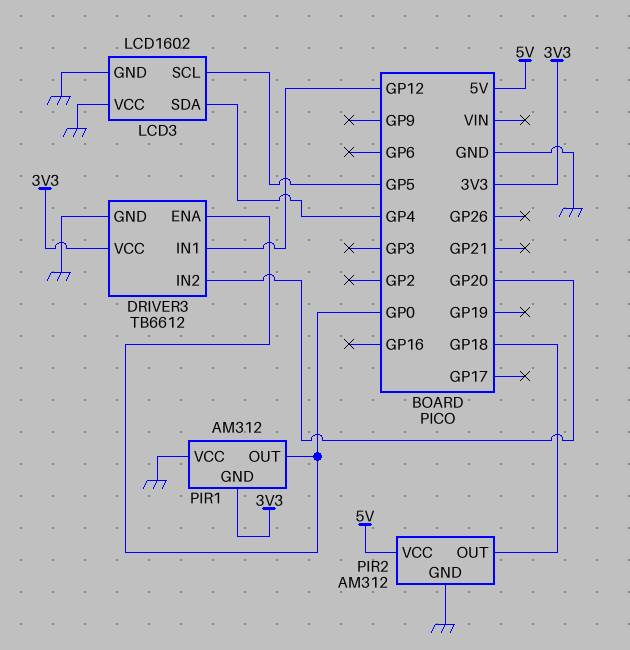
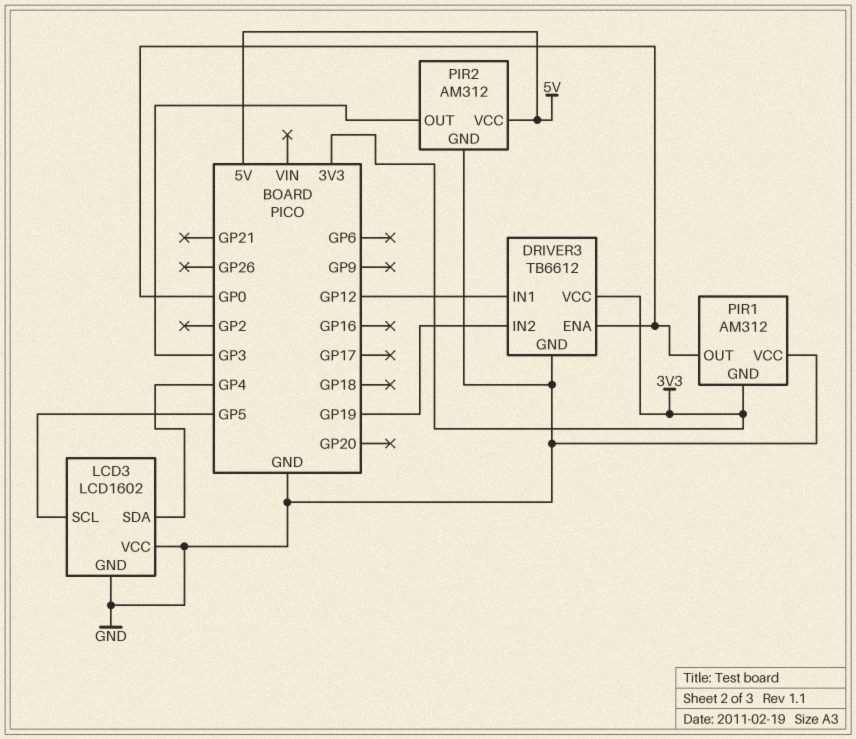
DRIVER3 pin IN2: GP20 -> GP19
PIR2 pin OUT: GP18 -> GP3

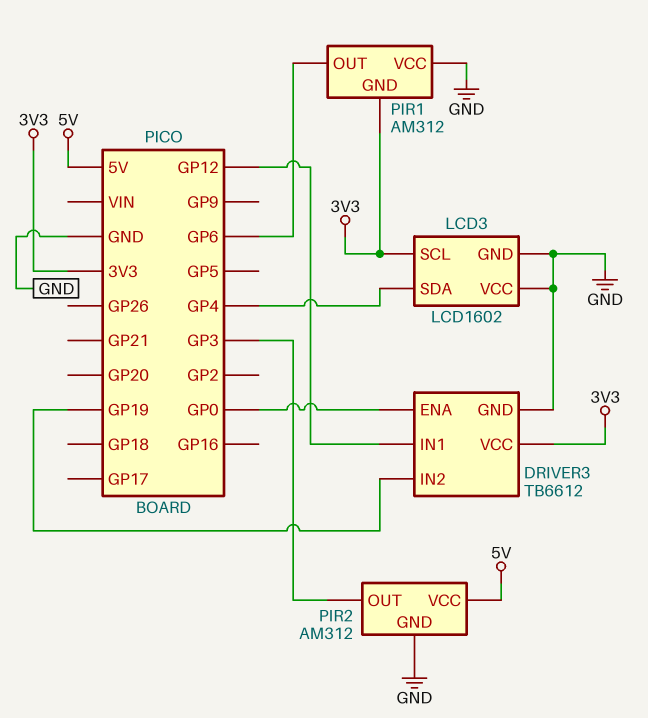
LCD3 pin SCL: GP5 -> 3V3
PIR1 pin OUT: GP0 -> GP6

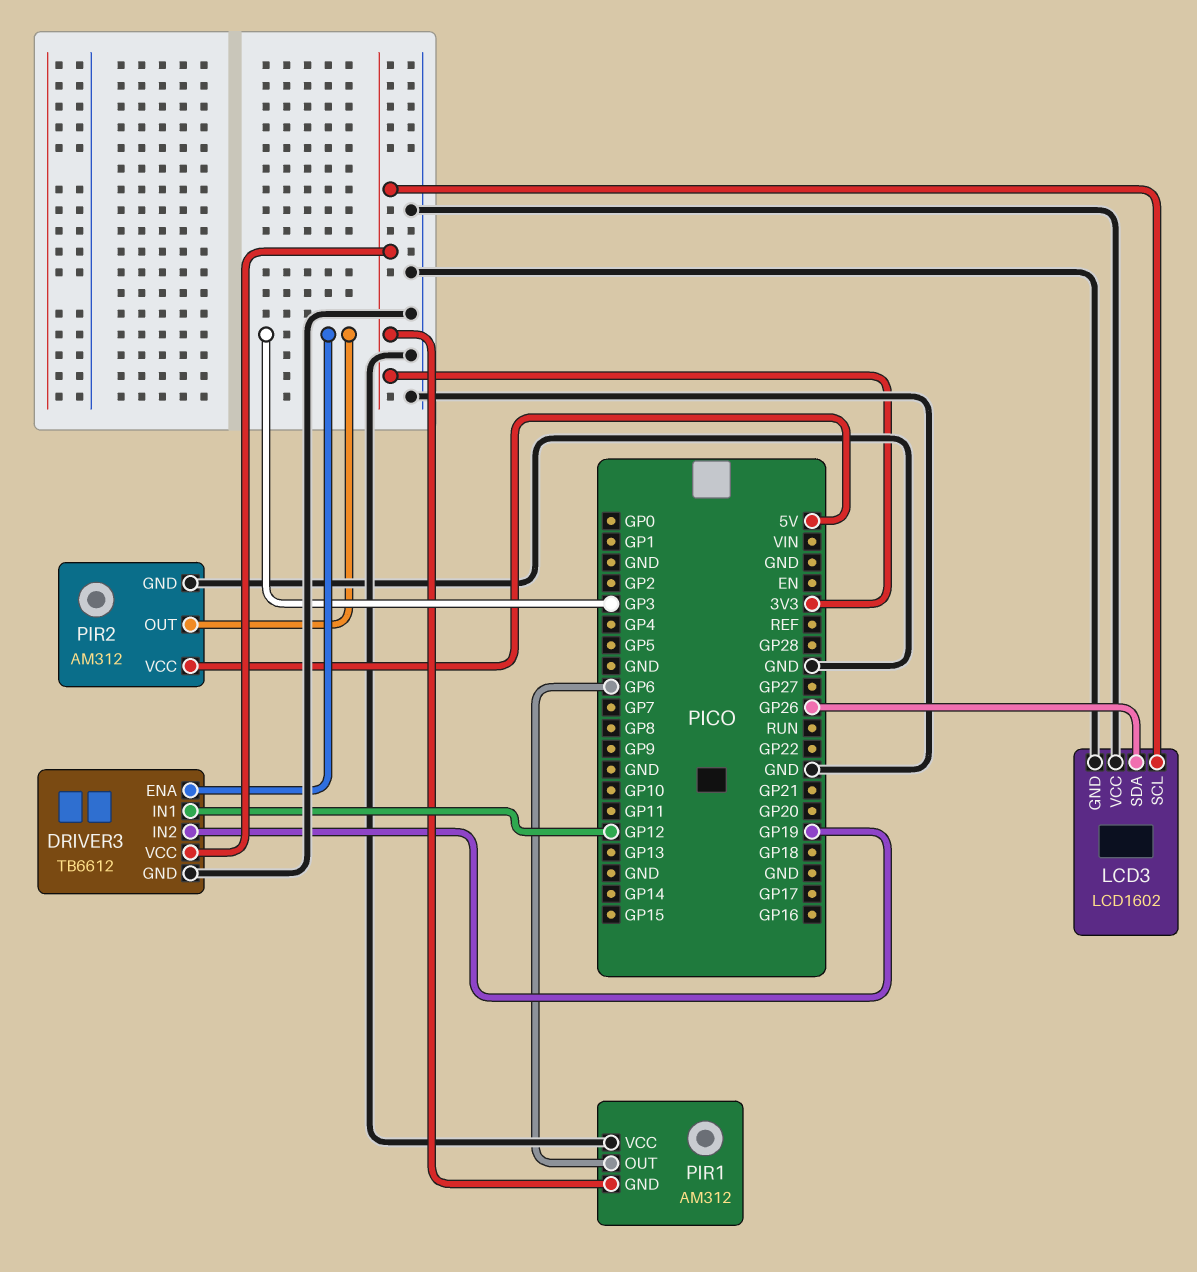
DRIVER3 pin ENA: GP0 -> GP3
LCD3 pin SDA: GP4 -> GP26

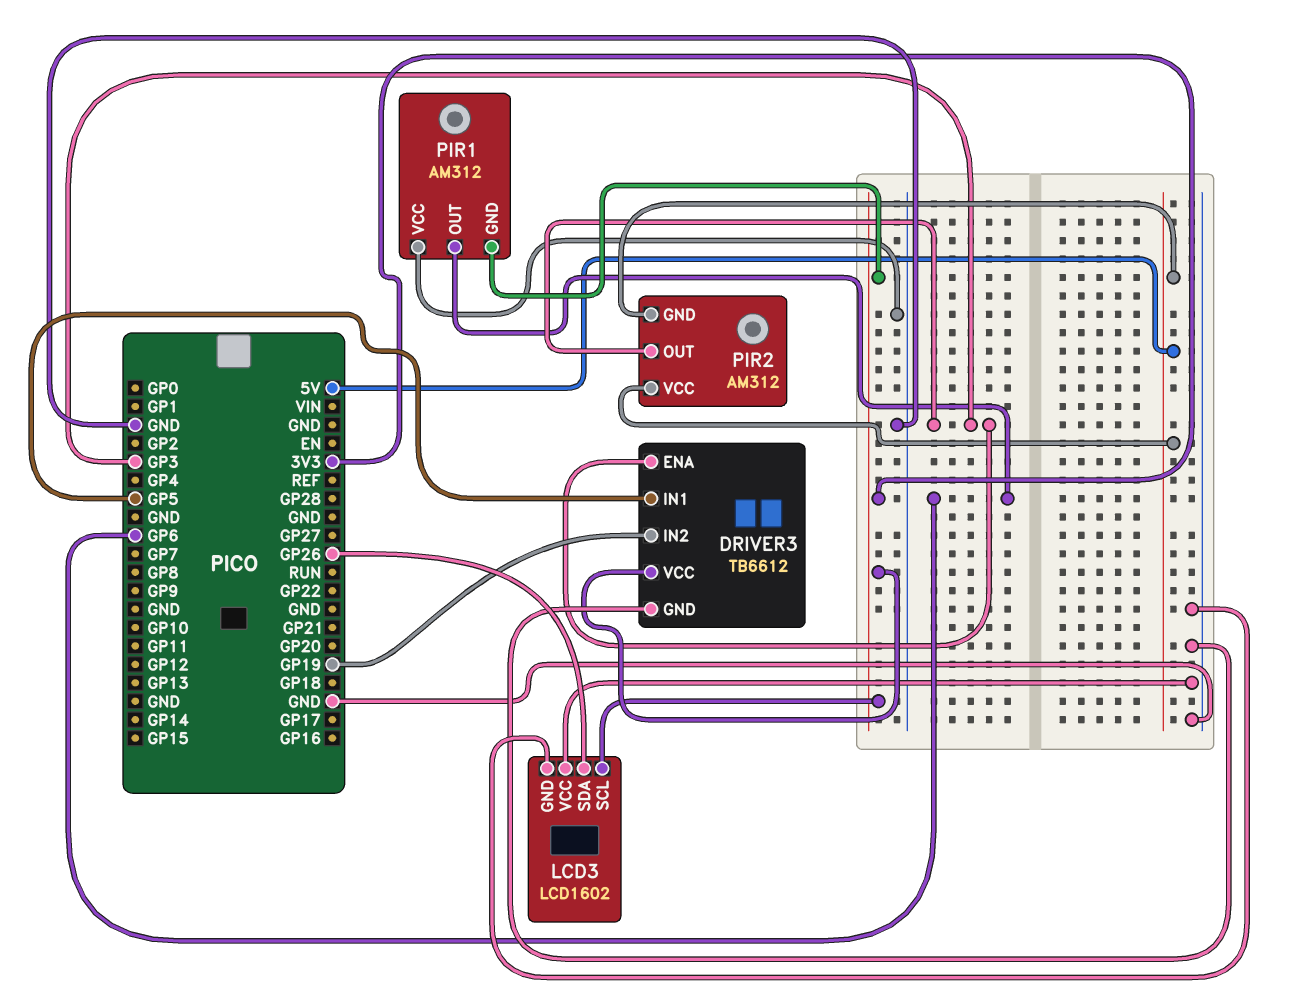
DRIVER3 pin IN1: GP12 -> GP5
PIR2 pin GND: GND -> 5V

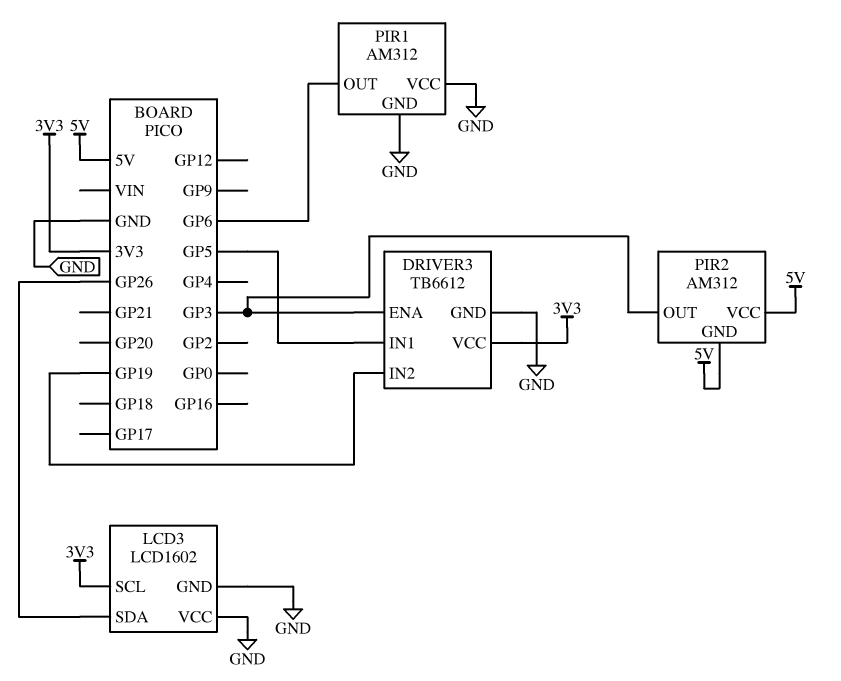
PIR1 pin GND: 3V3 -> GND

